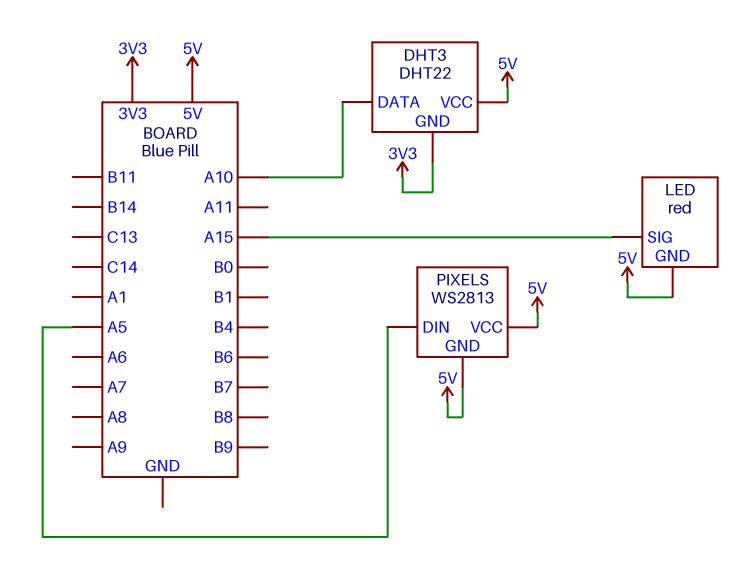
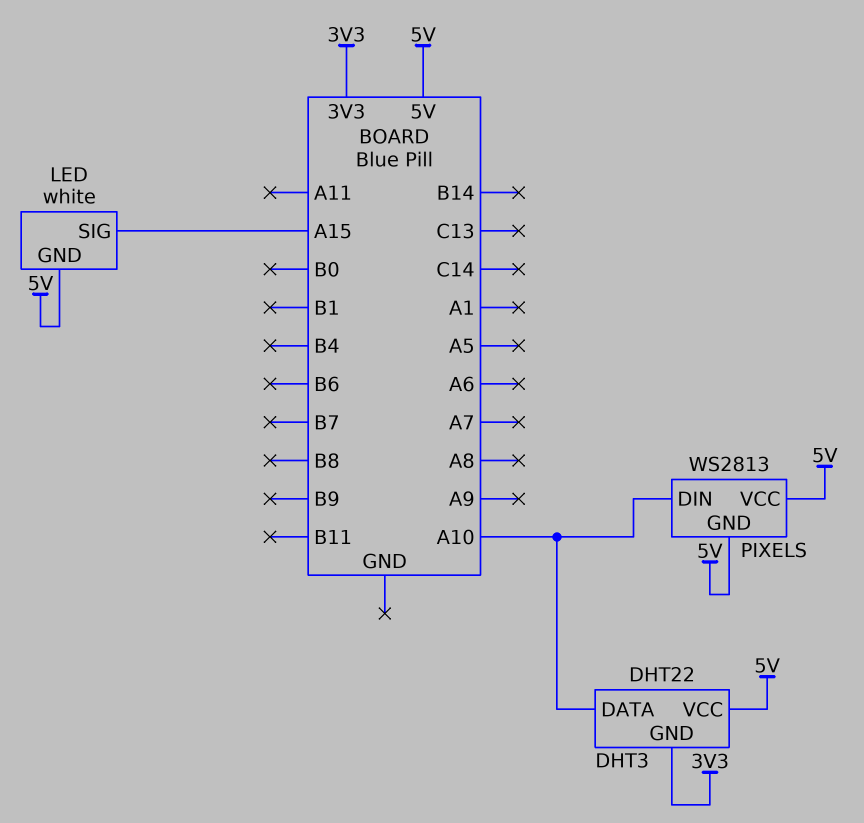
LED: red -> white
PIXELS pin DIN: A5 -> A10

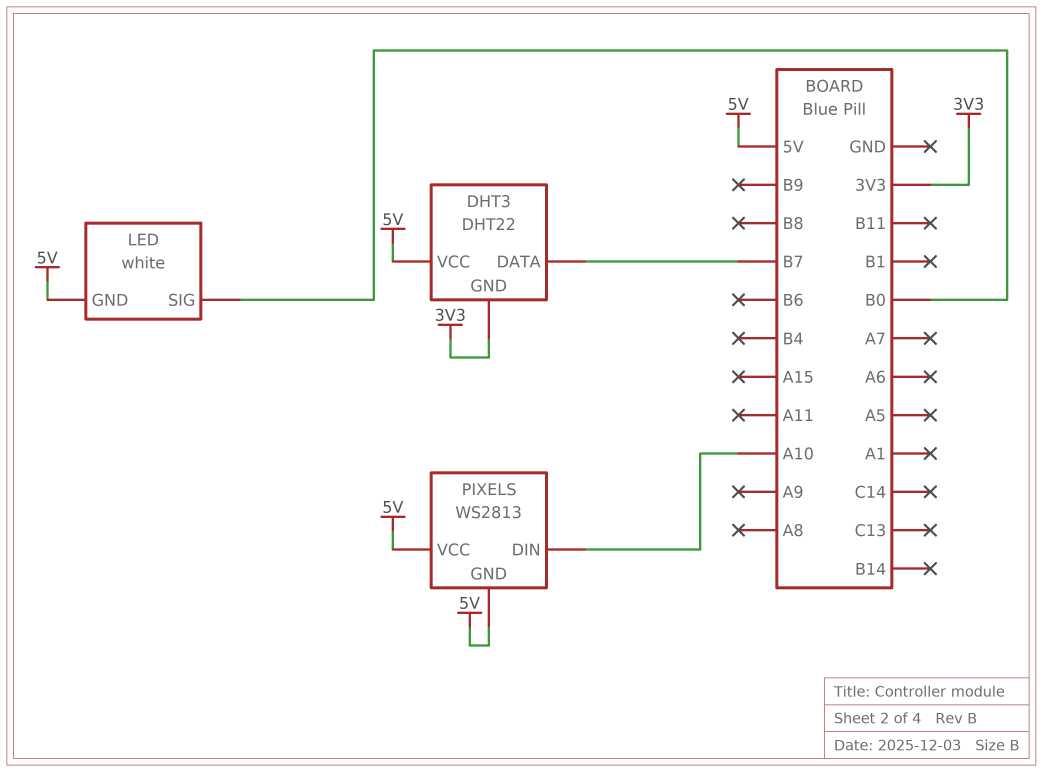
DHT3 pin DATA: A10 -> B7
LED pin SIG: A15 -> B0

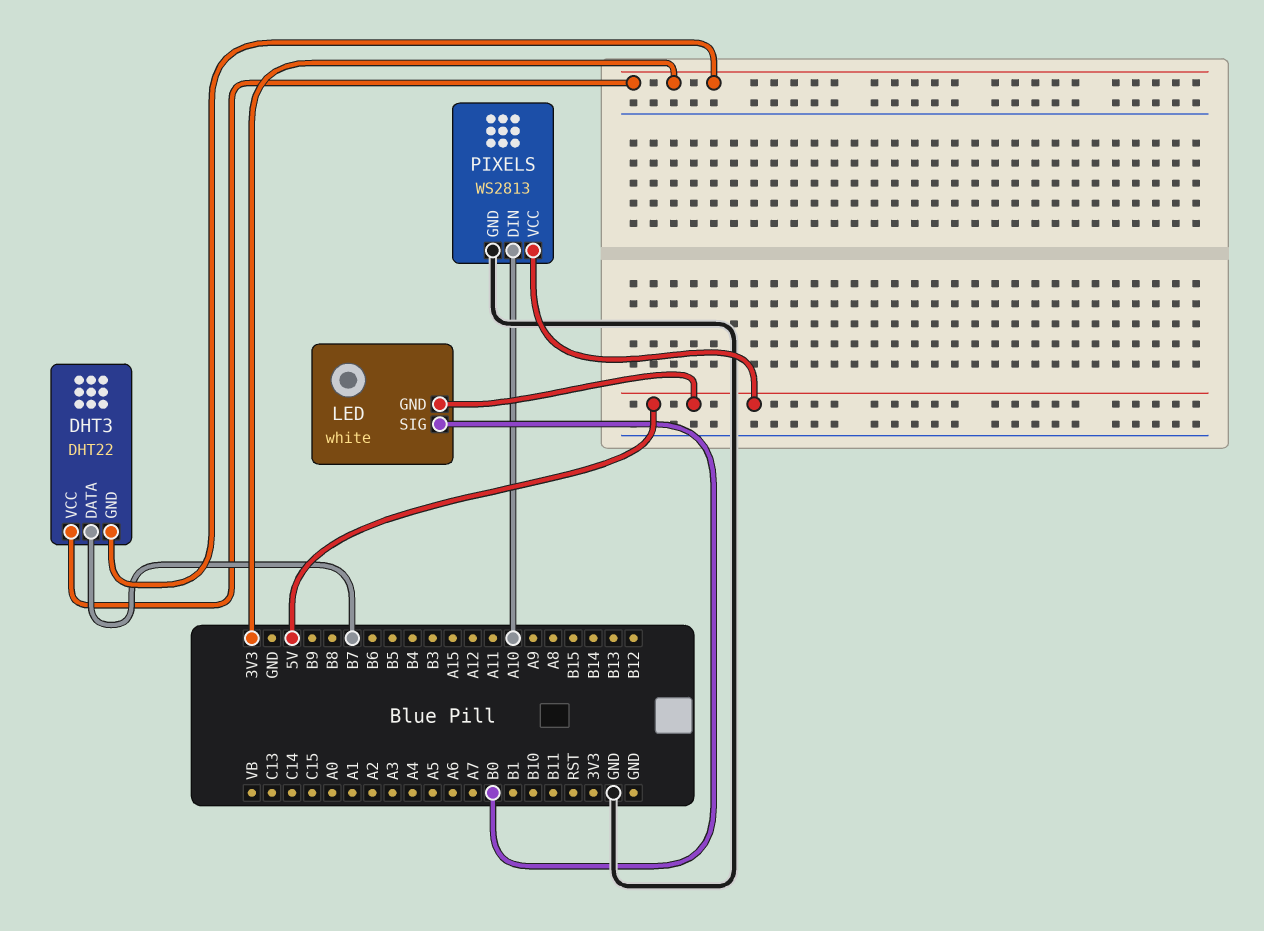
DHT3 pin VCC: 5V -> 3V3
PIXELS pin GND: 5V -> GND

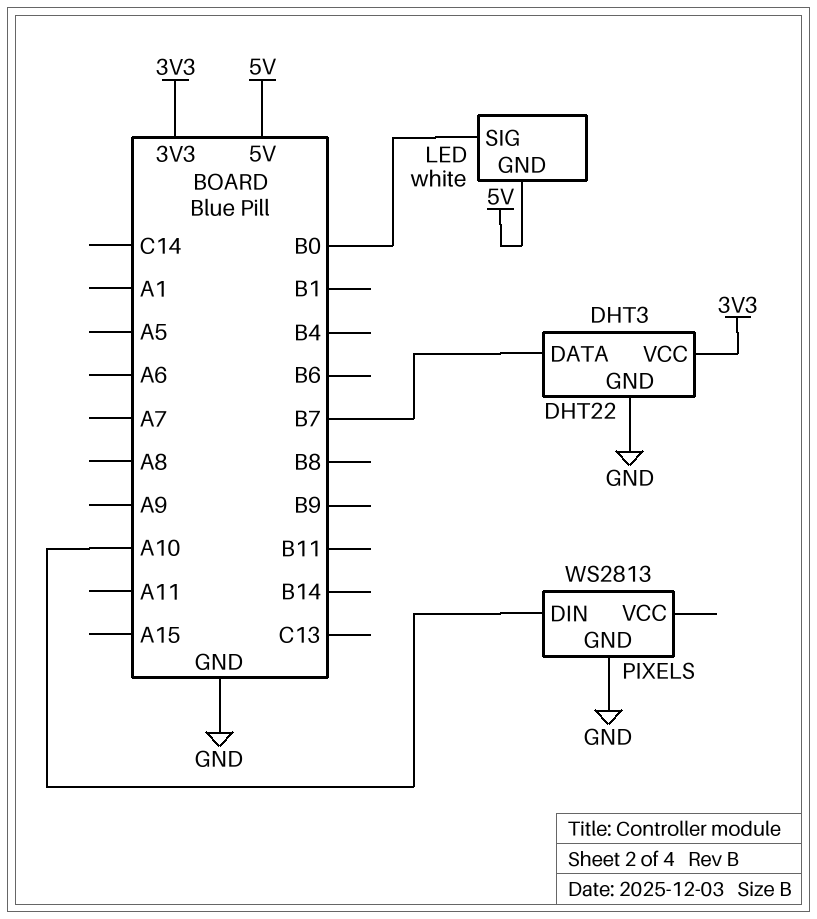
DHT3 pin GND: 3V3 -> GND
PIXELS pin VCC: 5V -> none

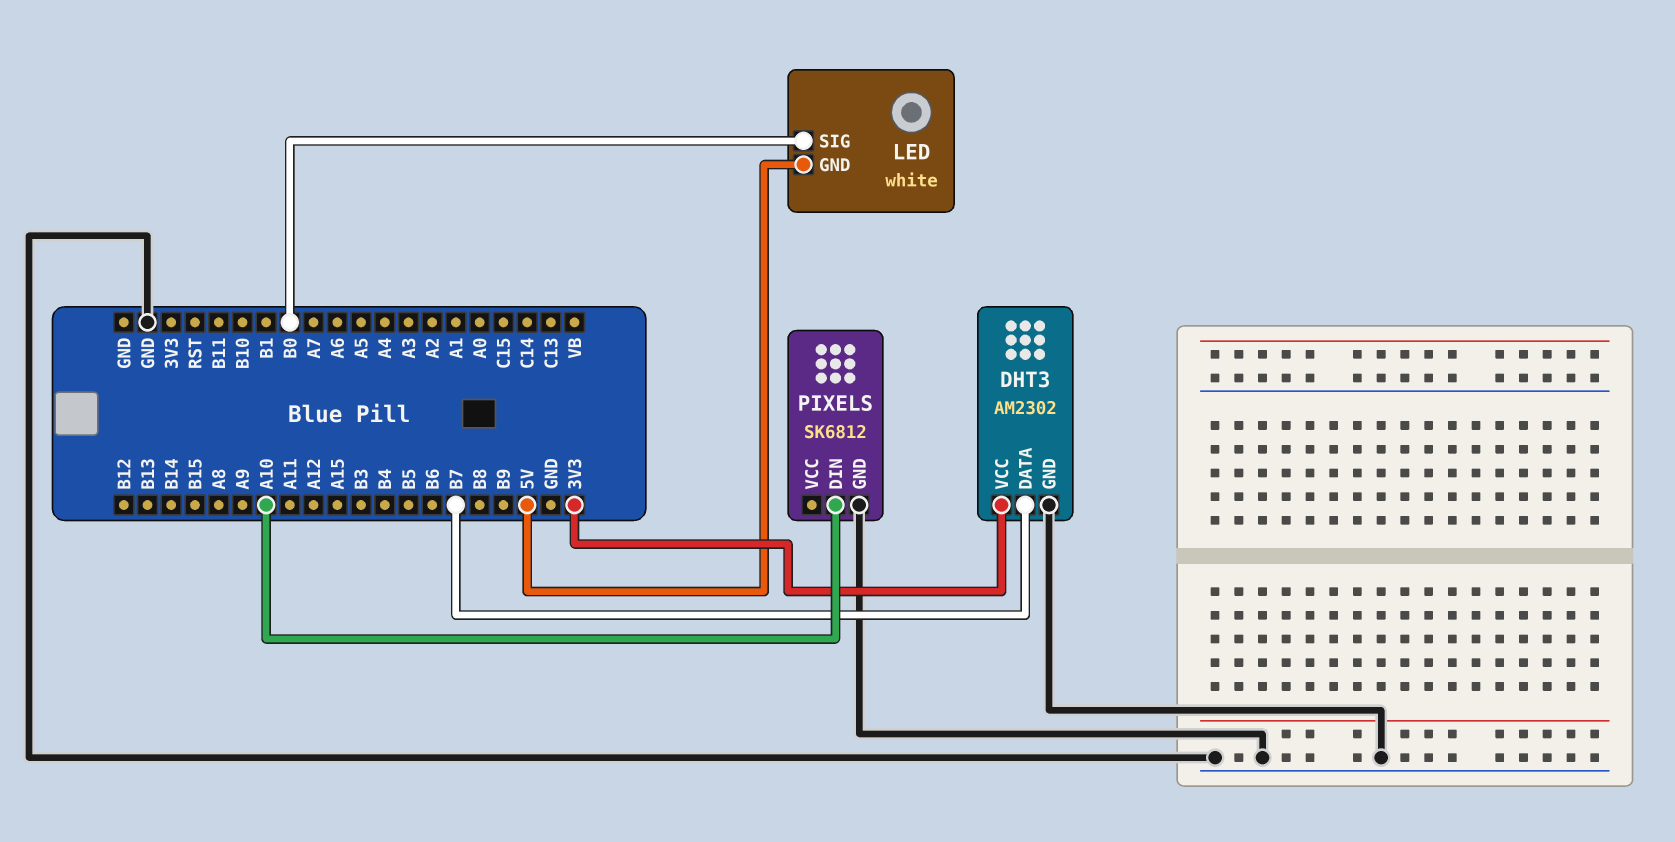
DHT3: DHT22 -> AM2302
PIXELS: WS2813 -> SK6812

